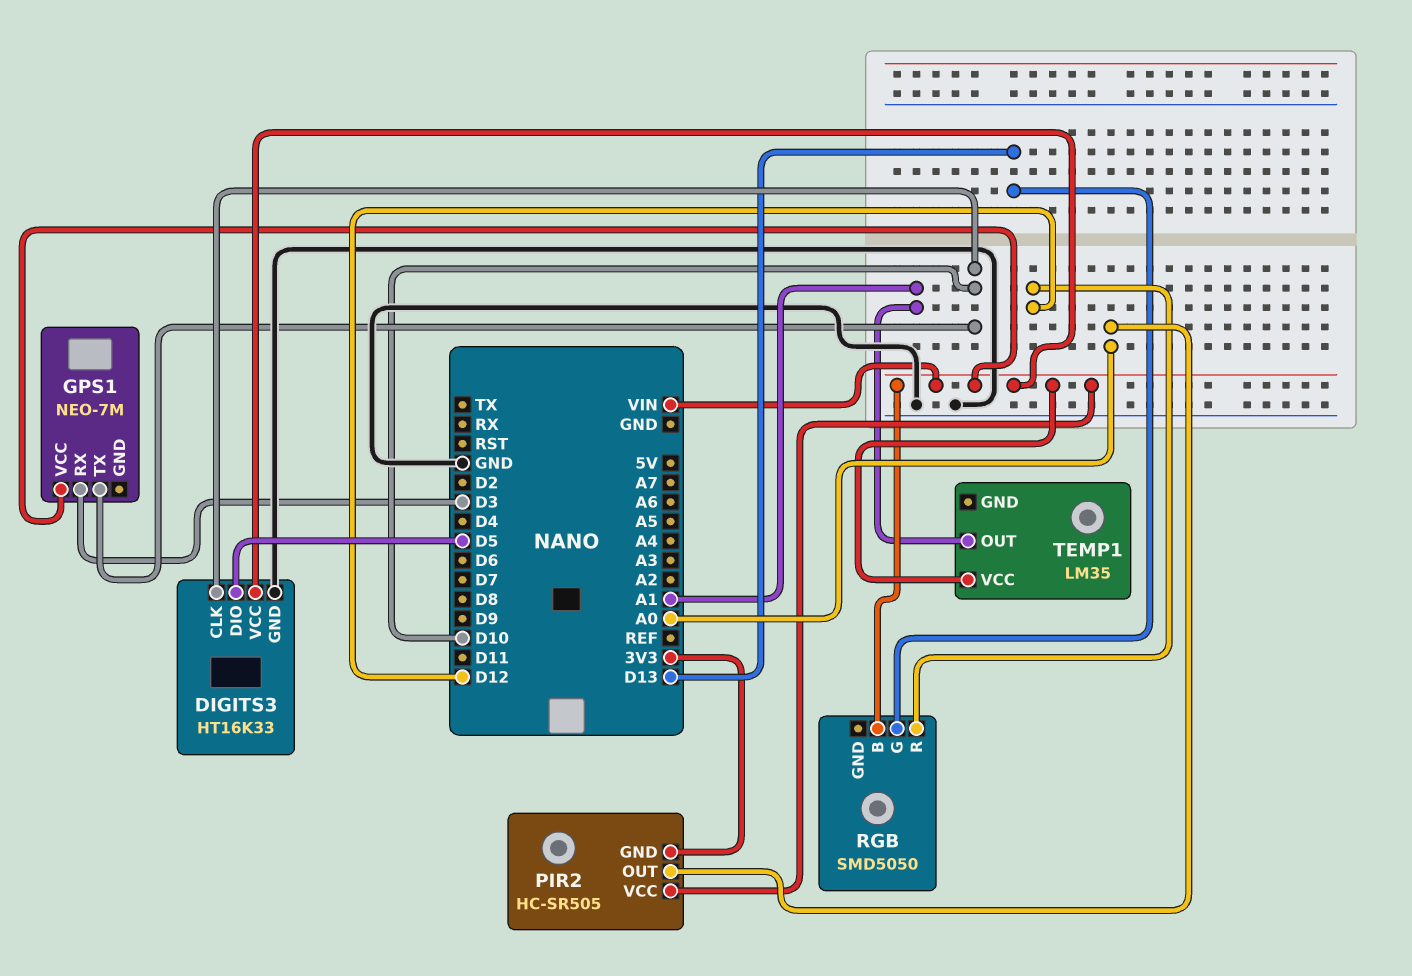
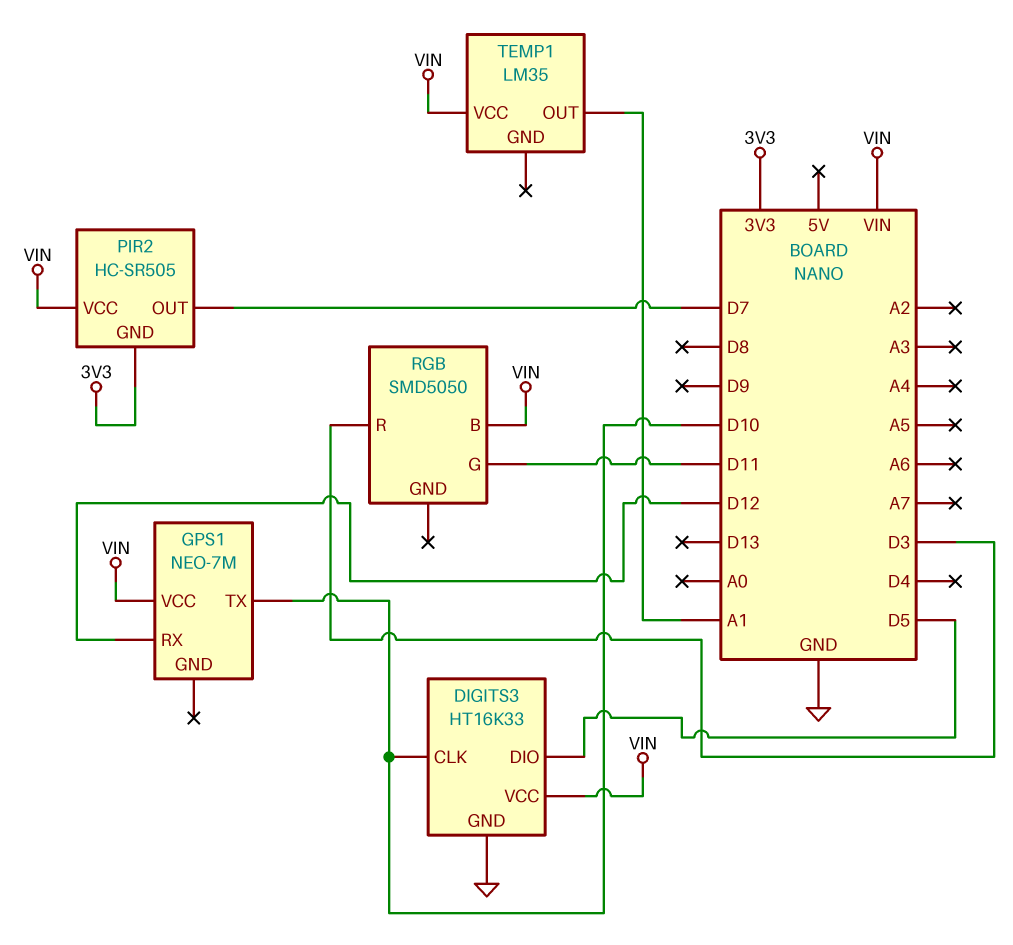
GPS1 pin RX: D3 -> D12
PIR2 pin OUT: A0 -> D7
RGB pin G: D13 -> D11
RGB pin R: D12 -> D3

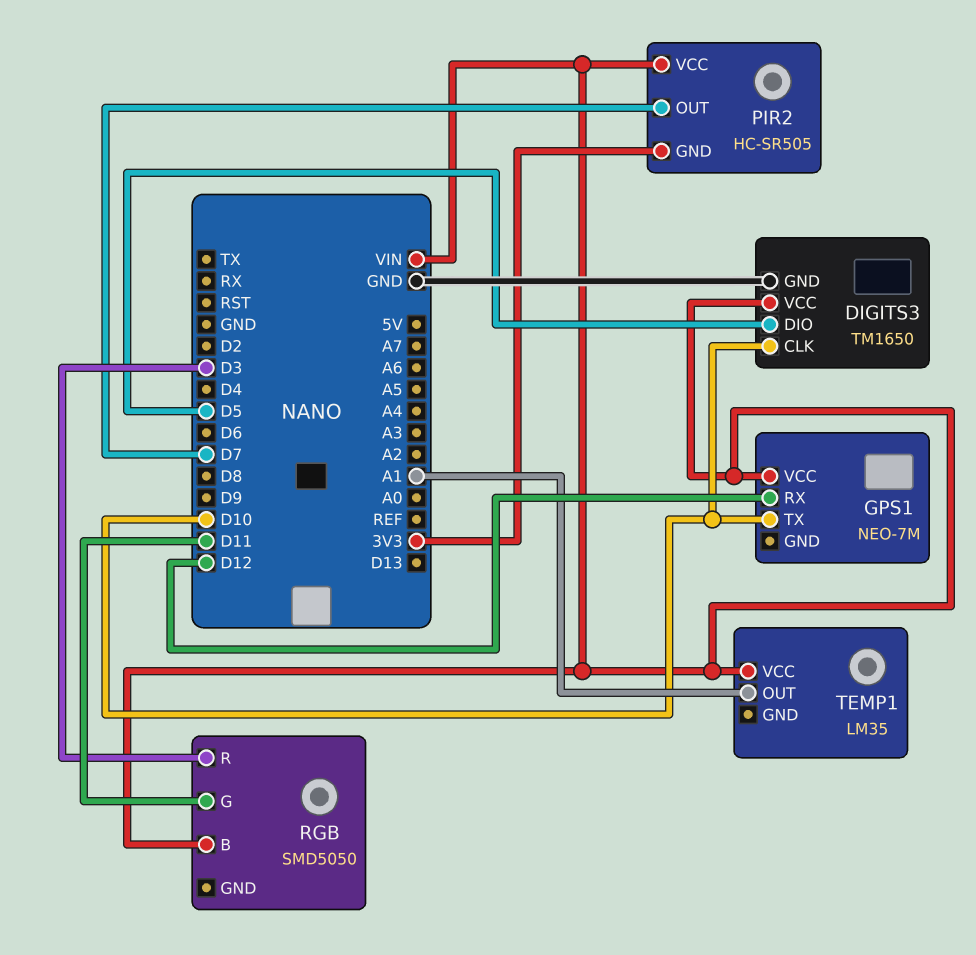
DIGITS3: HT16K33 -> TM1650

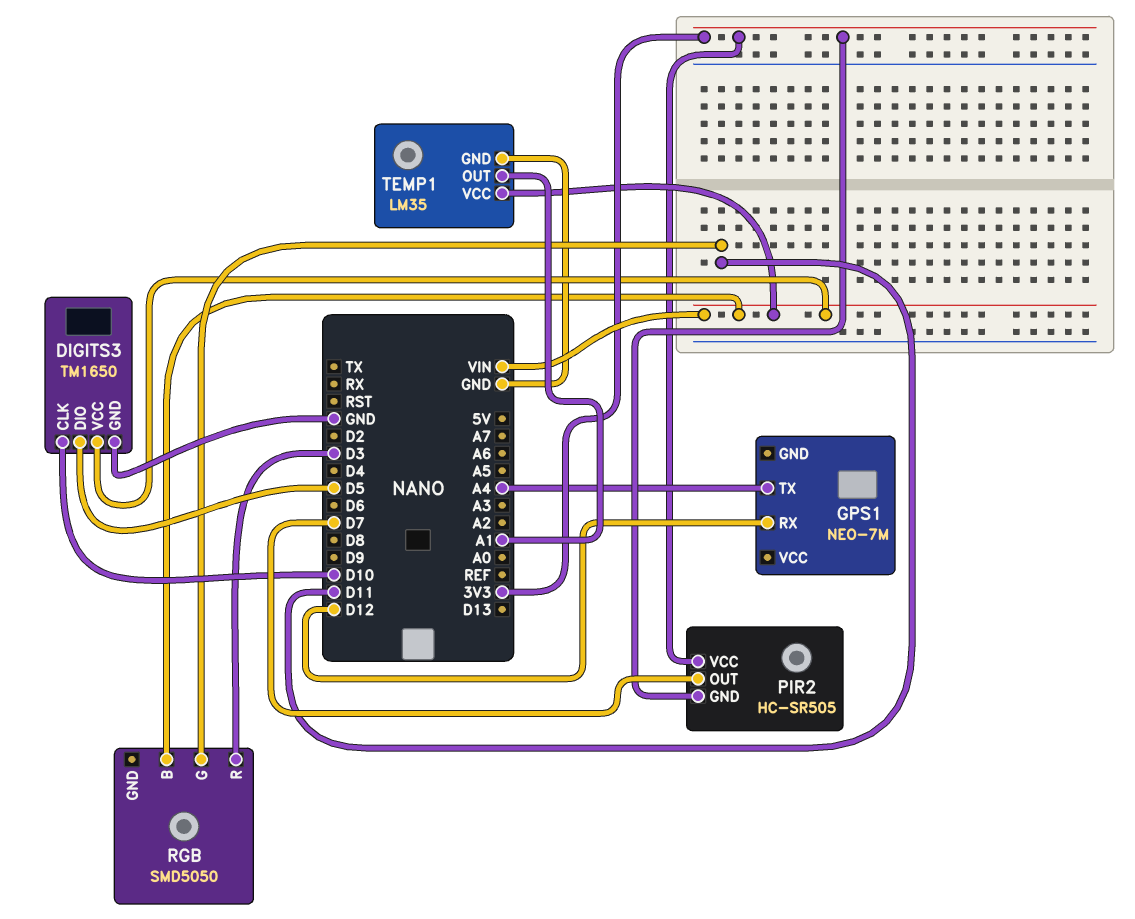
GPS1 pin TX: D10 -> A4
GPS1 pin VCC: VIN -> none
PIR2 pin VCC: VIN -> 3V3
TEMP1 pin GND: none -> GND

